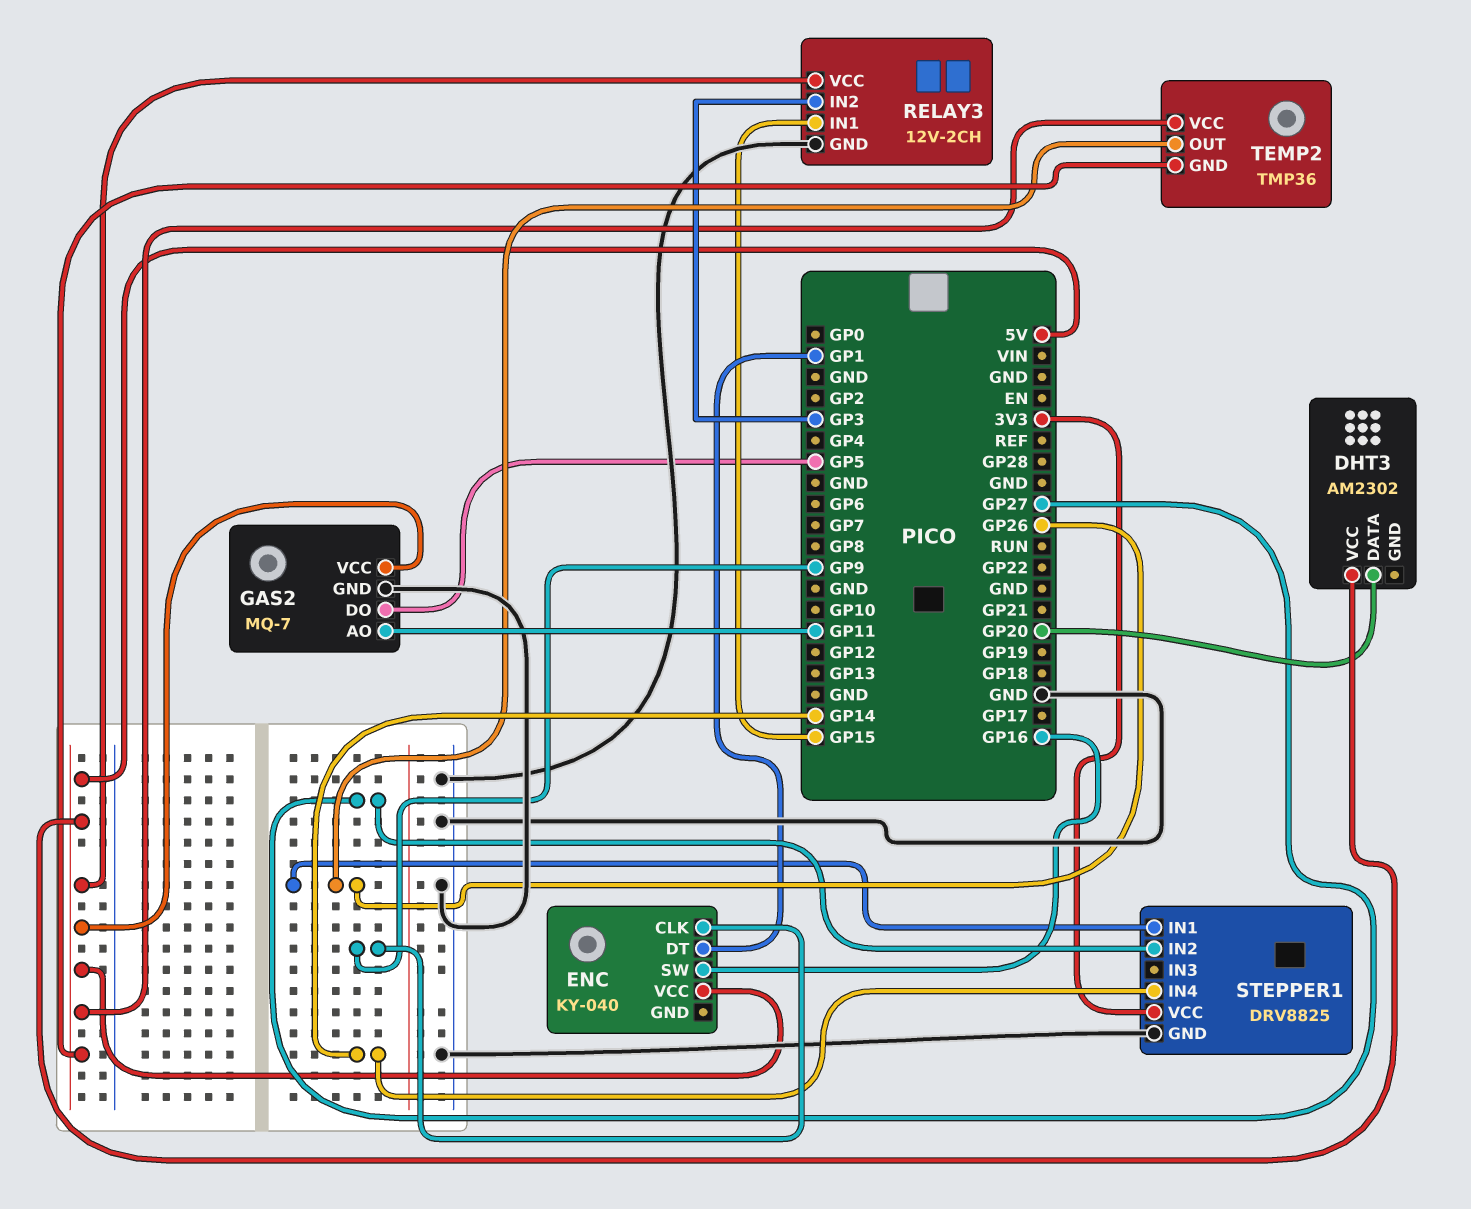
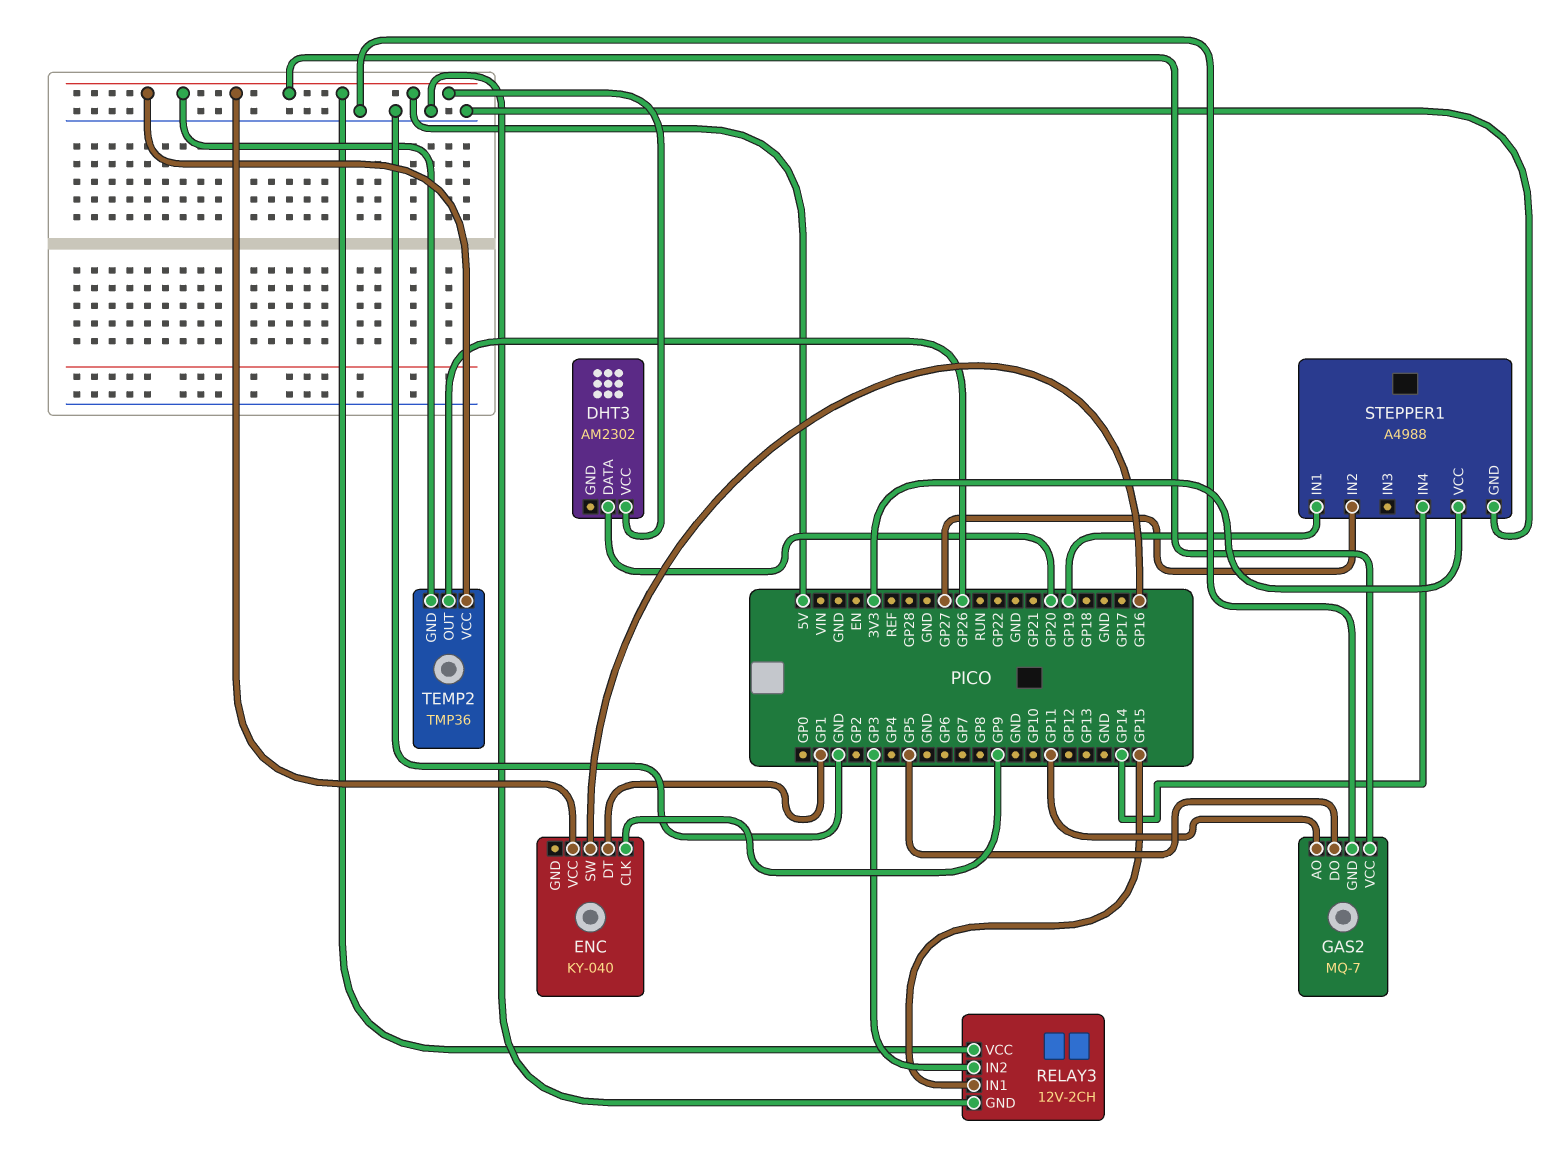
STEPPER1: DRV8825 -> A4988
STEPPER1 pin IN1: GP26 -> GP19

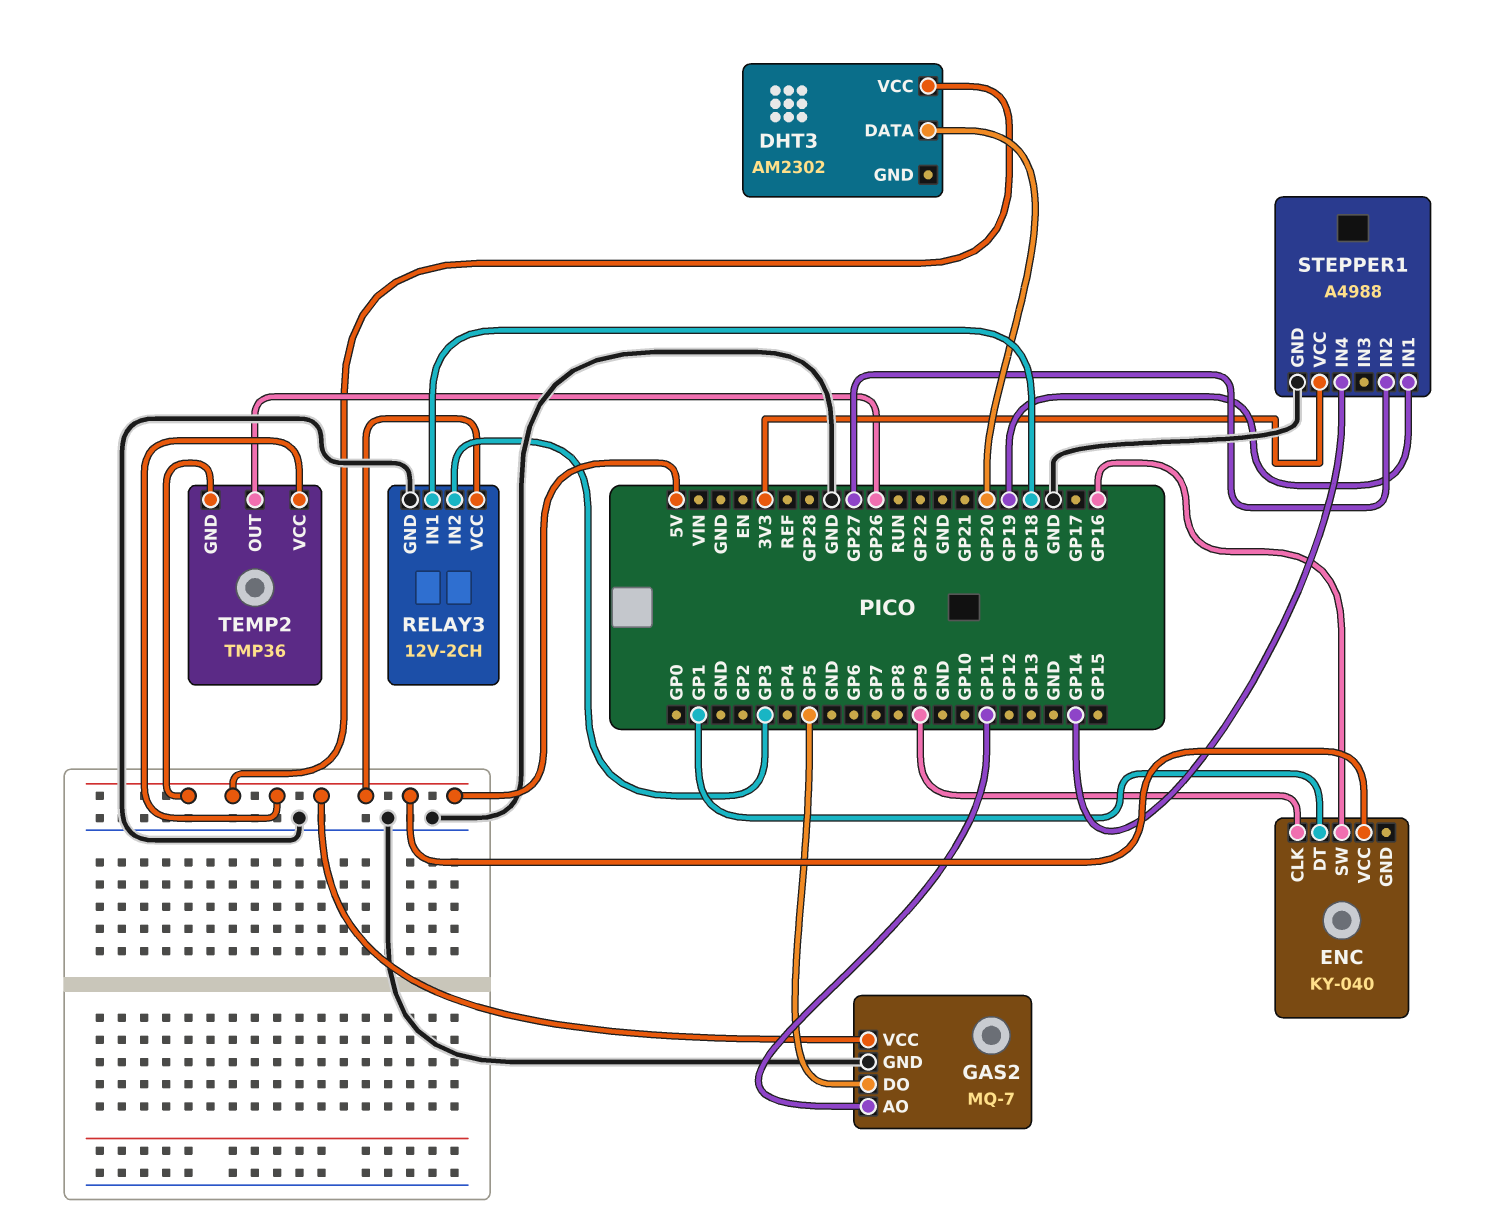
RELAY3 pin IN1: GP15 -> GP18

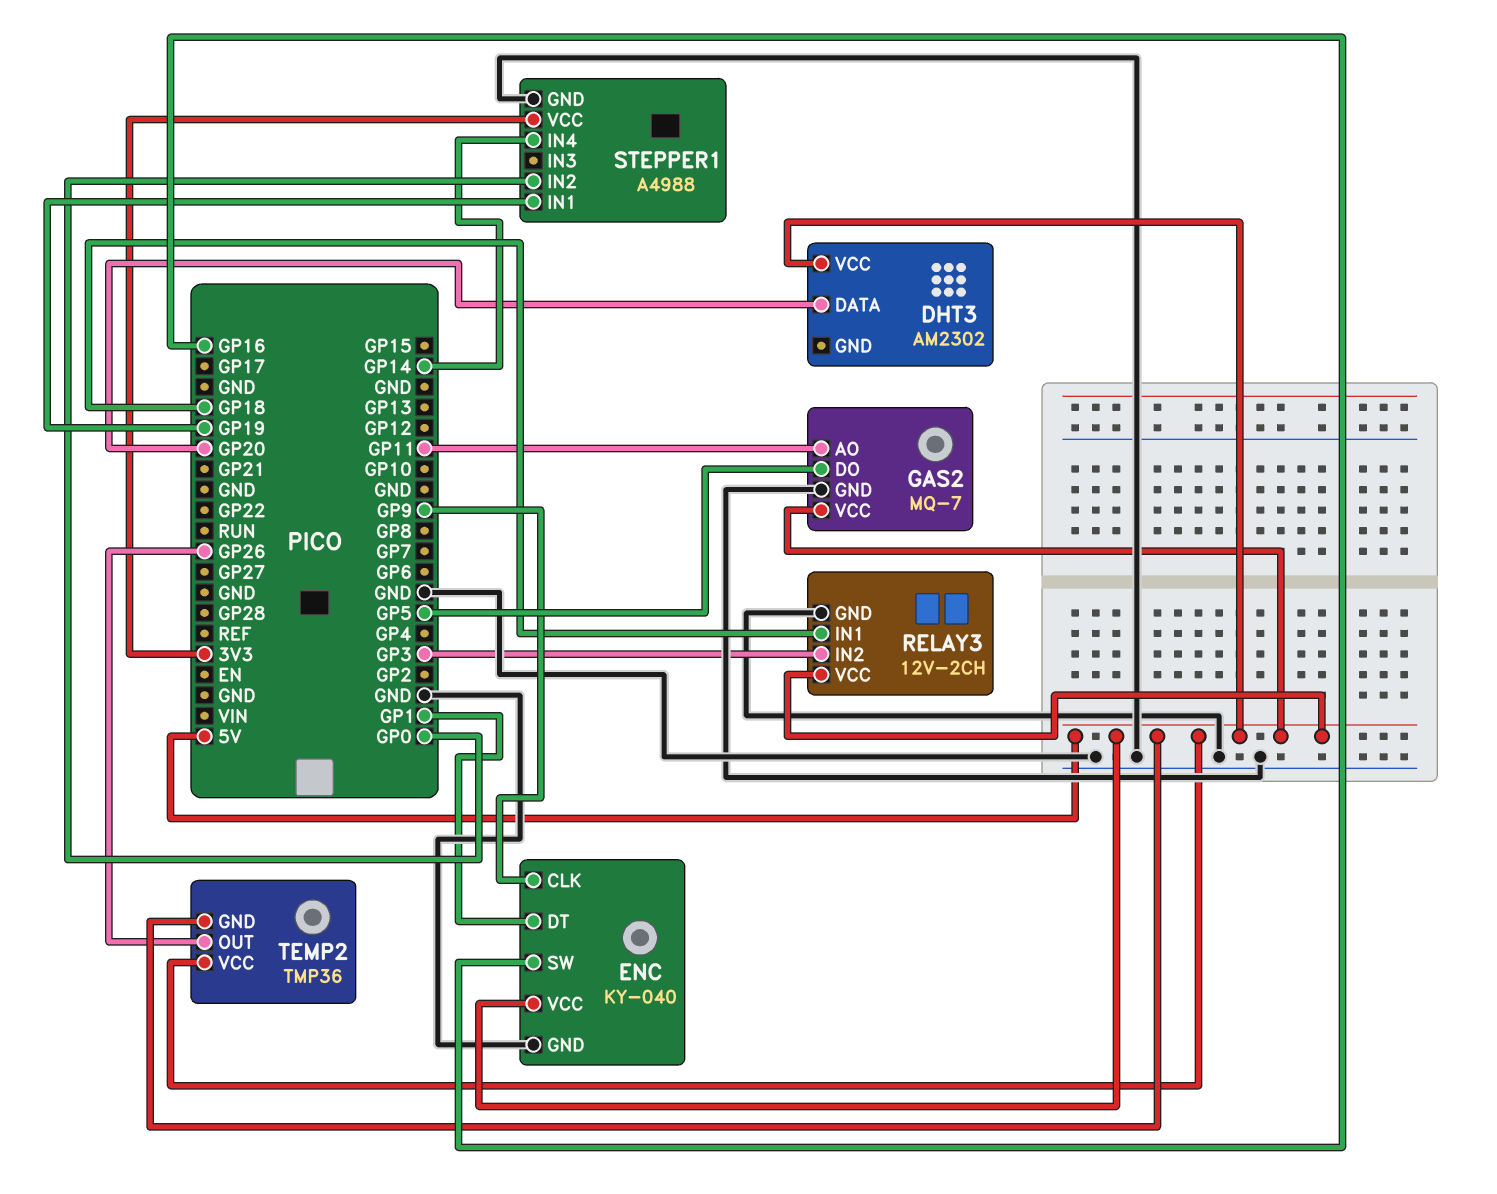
ENC pin GND: none -> GND
STEPPER1 pin IN2: GP27 -> GP0

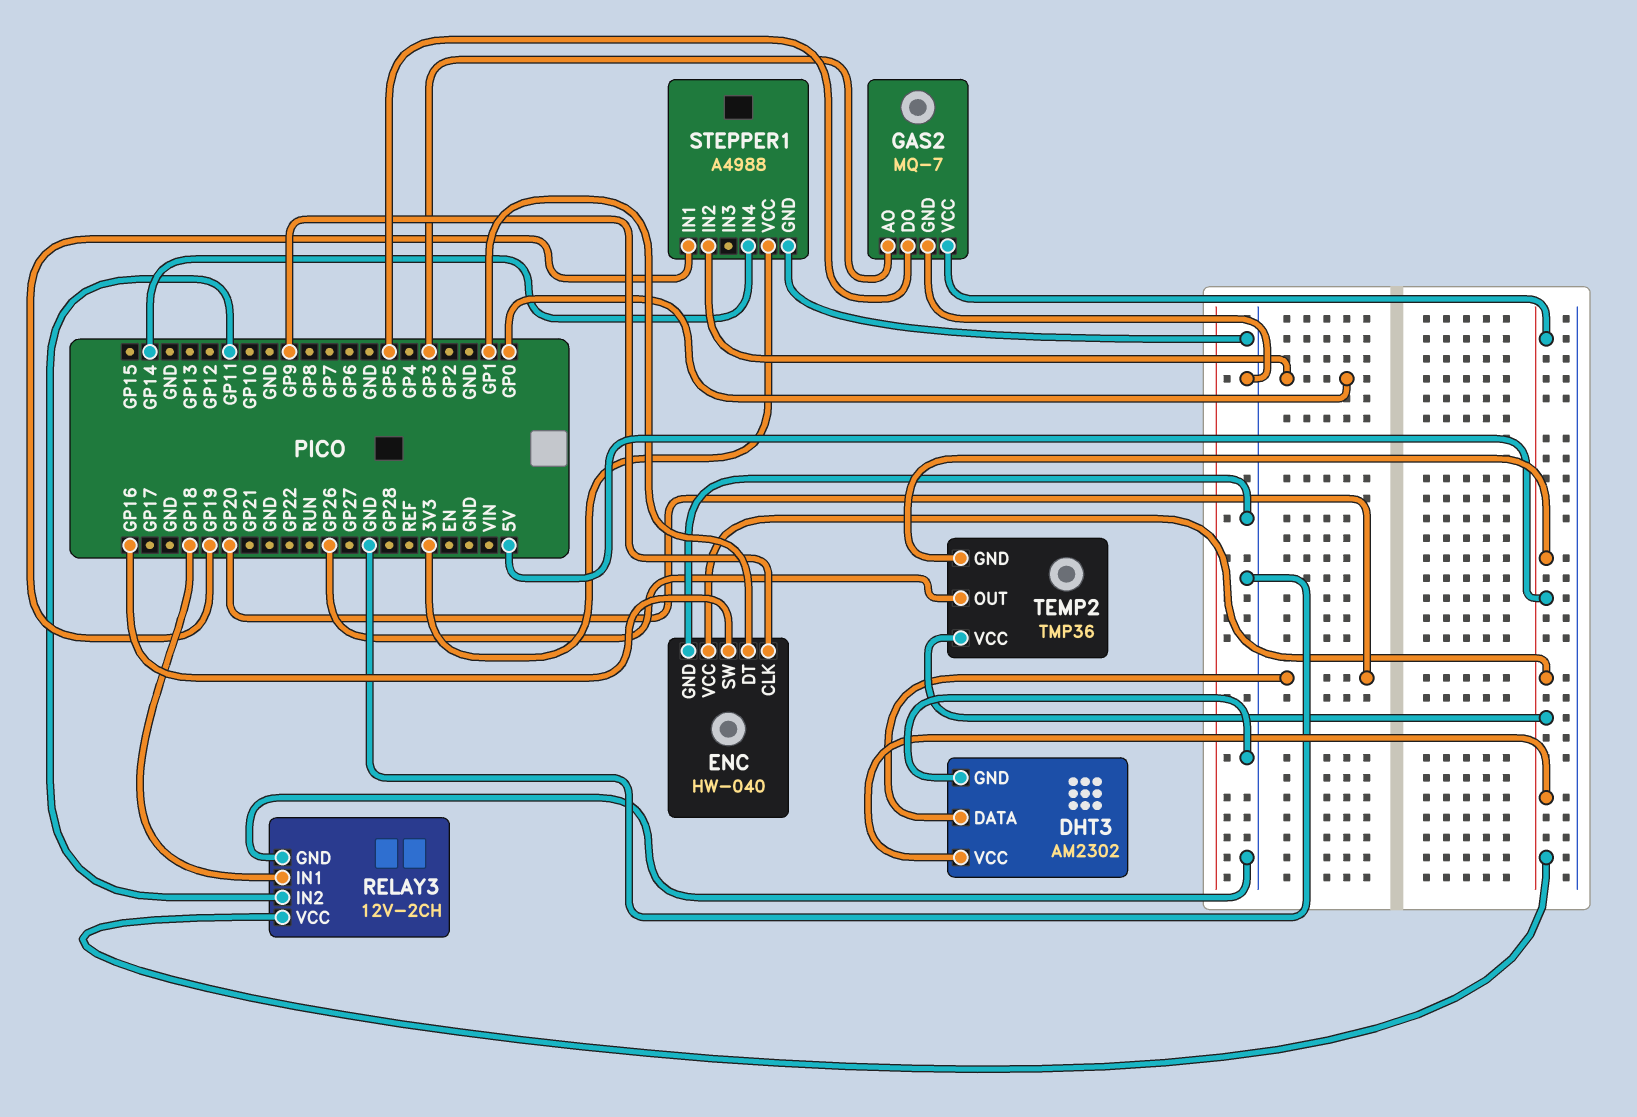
DHT3 pin GND: none -> GND
ENC: KY-040 -> HW-040
GAS2 pin AO: GP11 -> GP3
RELAY3 pin IN2: GP3 -> GP11

